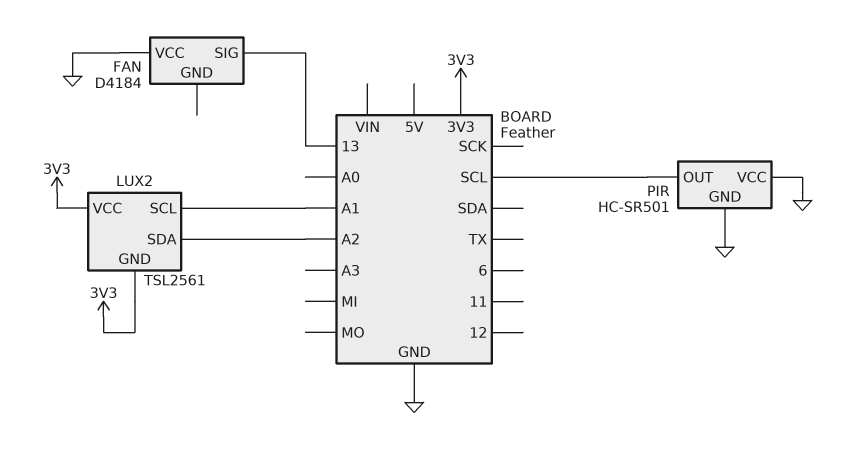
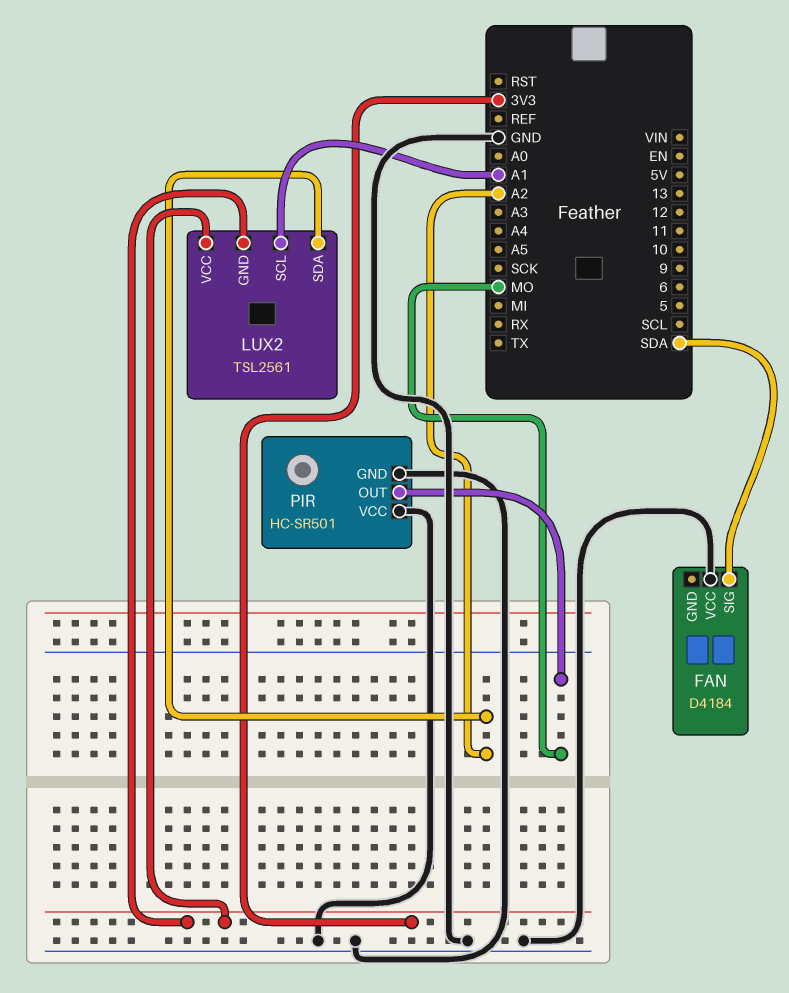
FAN pin SIG: 13 -> SDA
PIR pin OUT: SCL -> MO

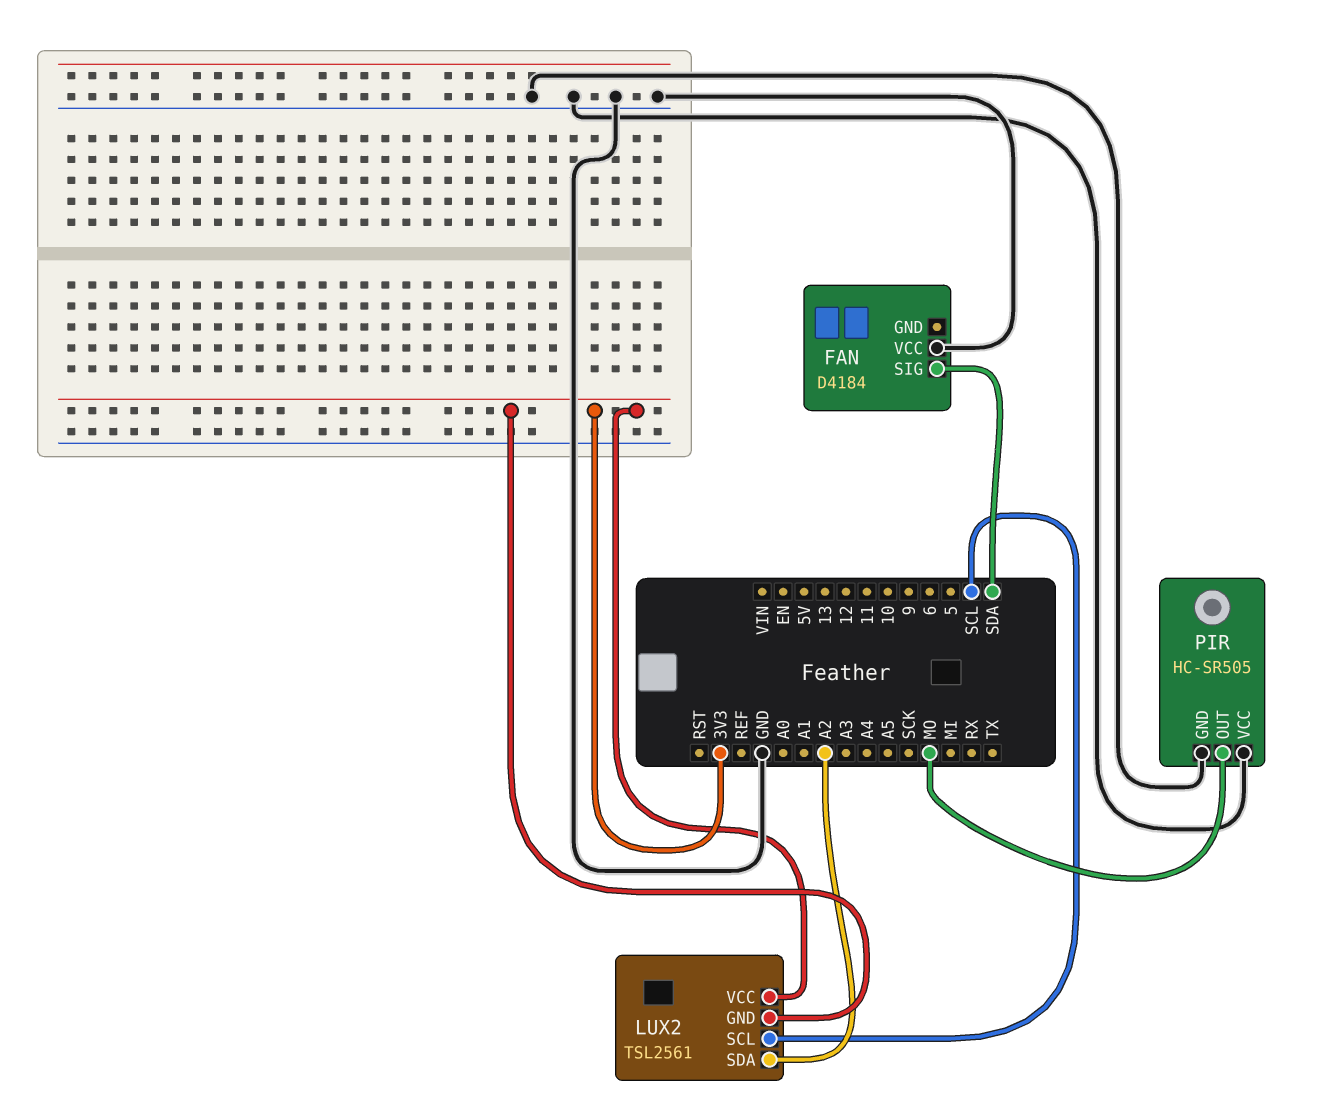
LUX2 pin SCL: A1 -> SCL
PIR: HC-SR501 -> HC-SR505

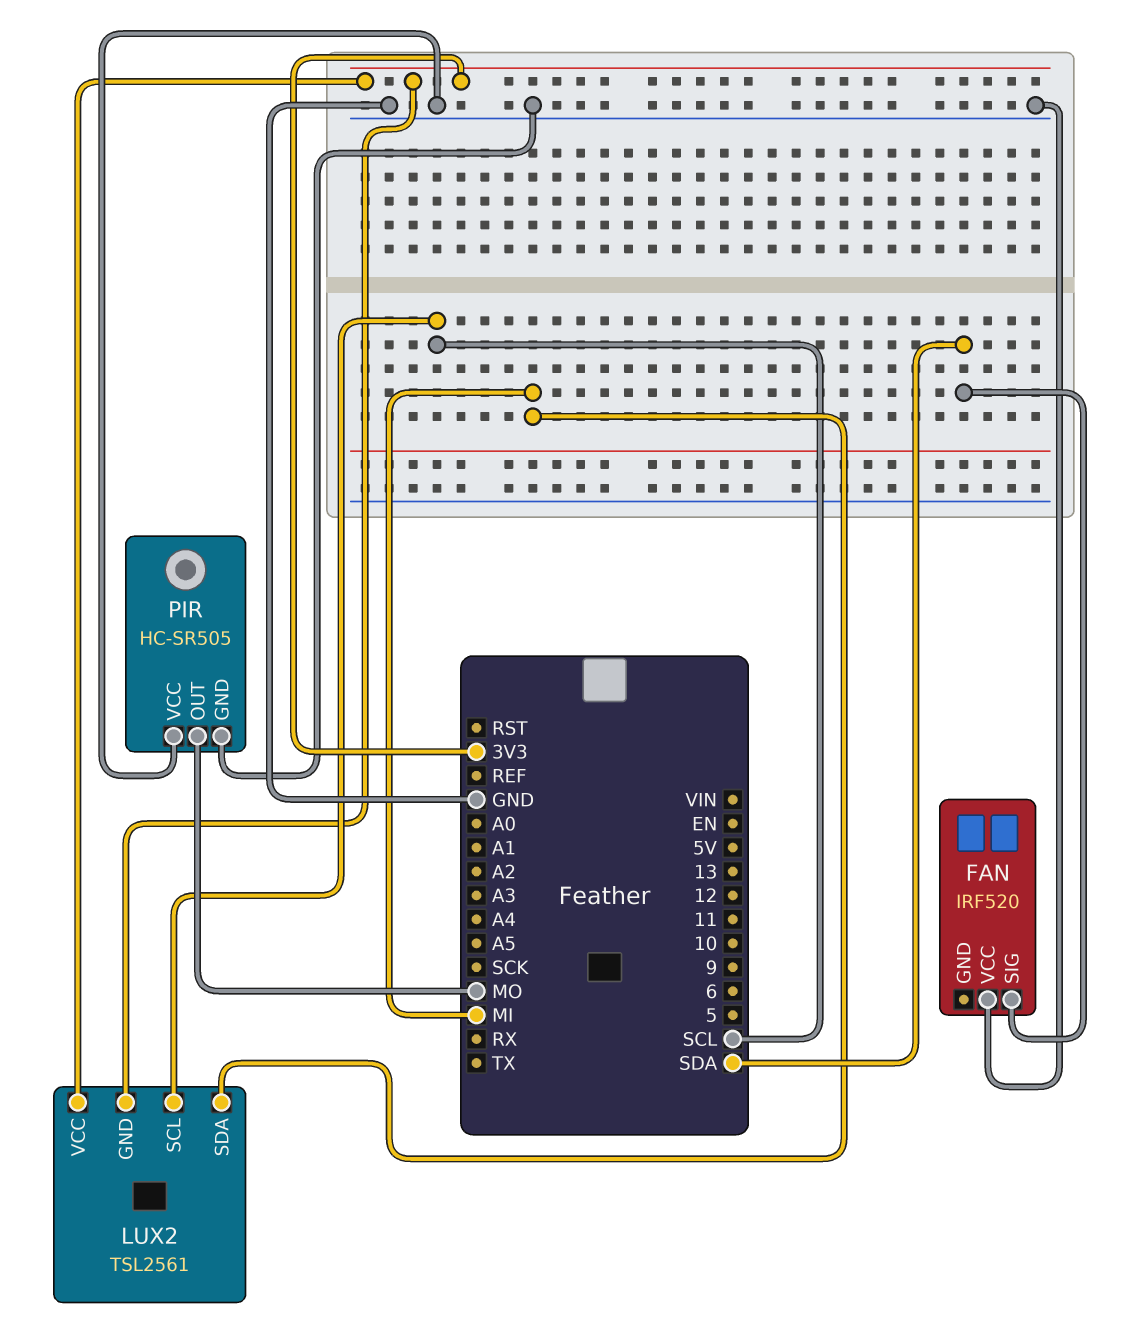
FAN: D4184 -> IRF520
LUX2 pin SDA: A2 -> MI

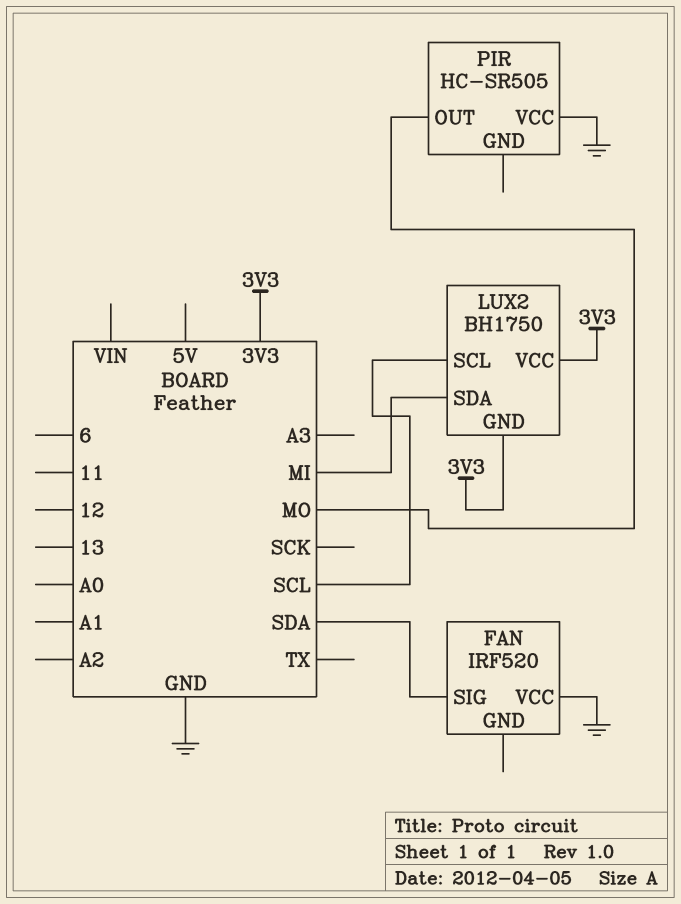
LUX2: TSL2561 -> BH1750
PIR pin GND: GND -> none

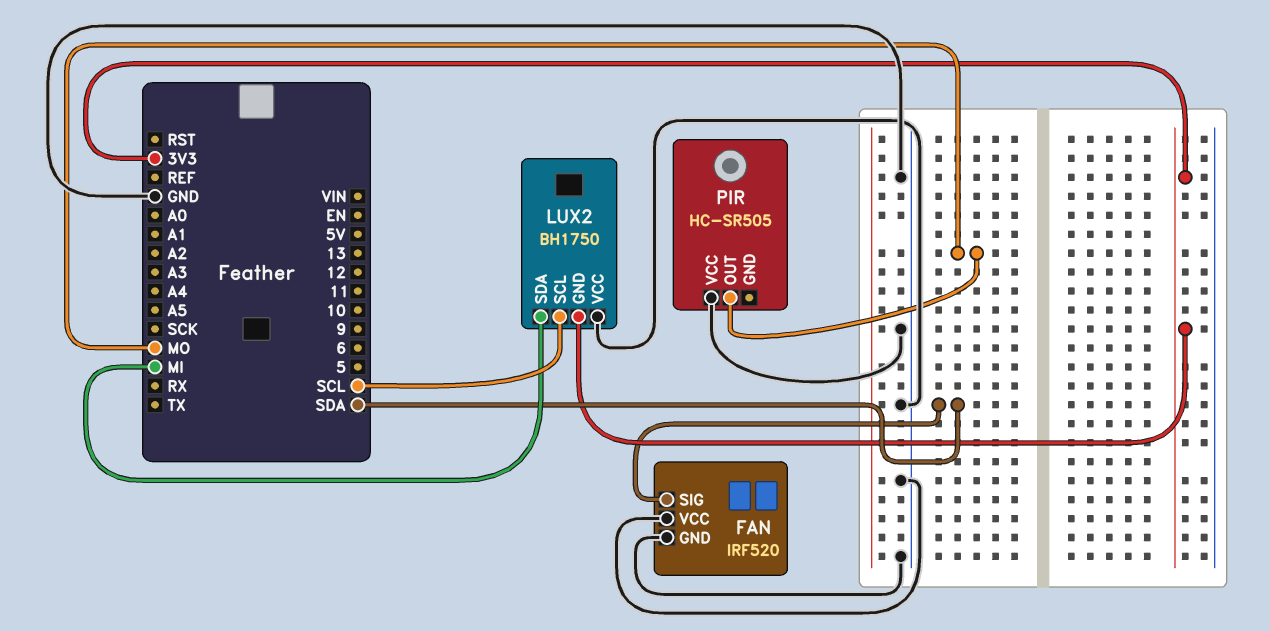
FAN pin GND: none -> GND
LUX2 pin VCC: 3V3 -> GND

